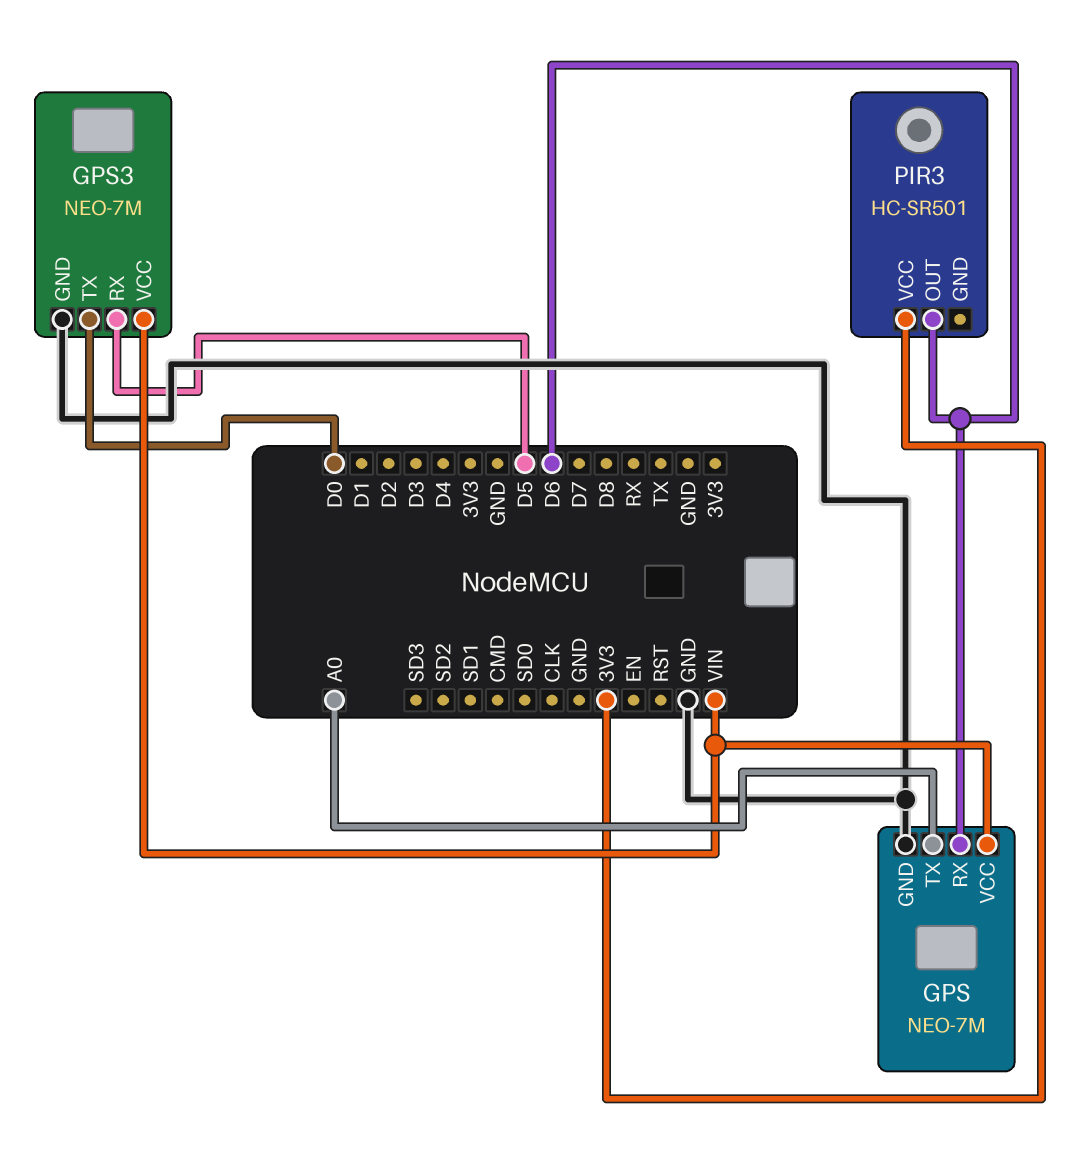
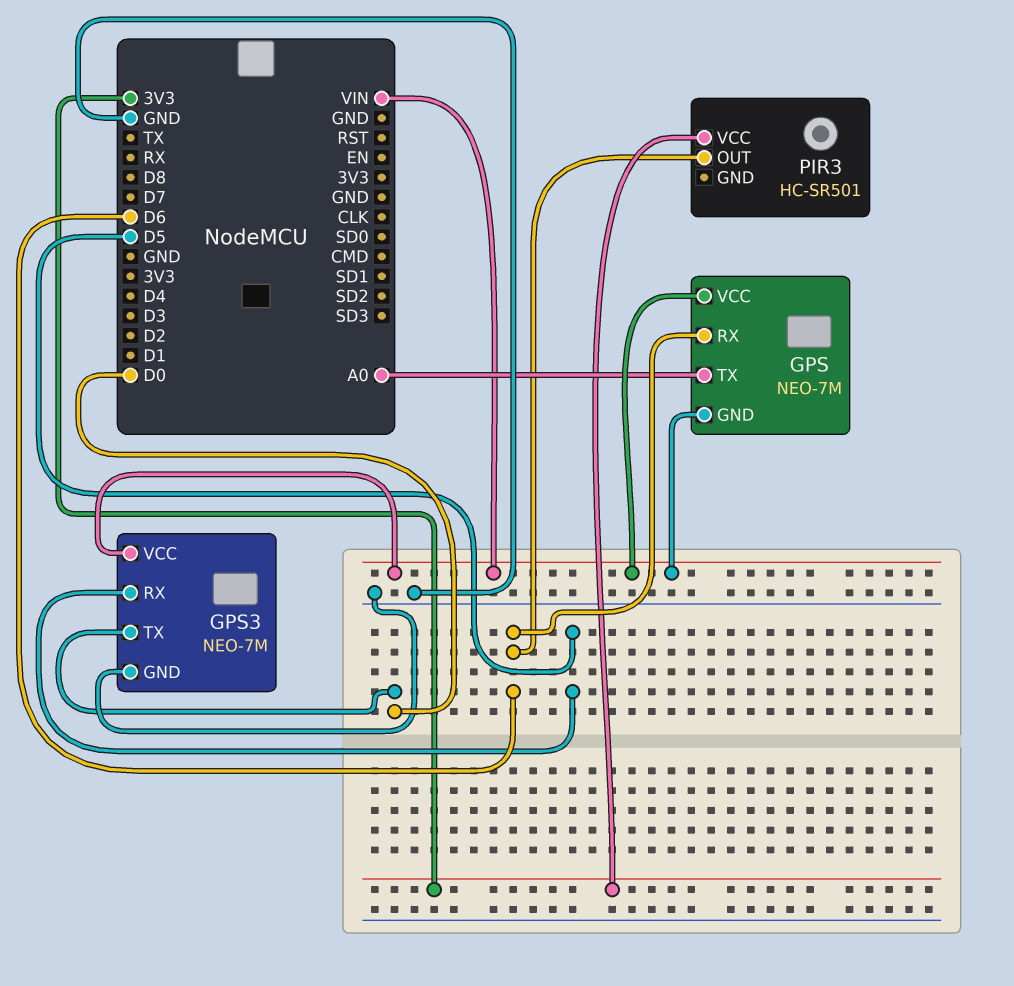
GPS pin GND: GND -> VIN

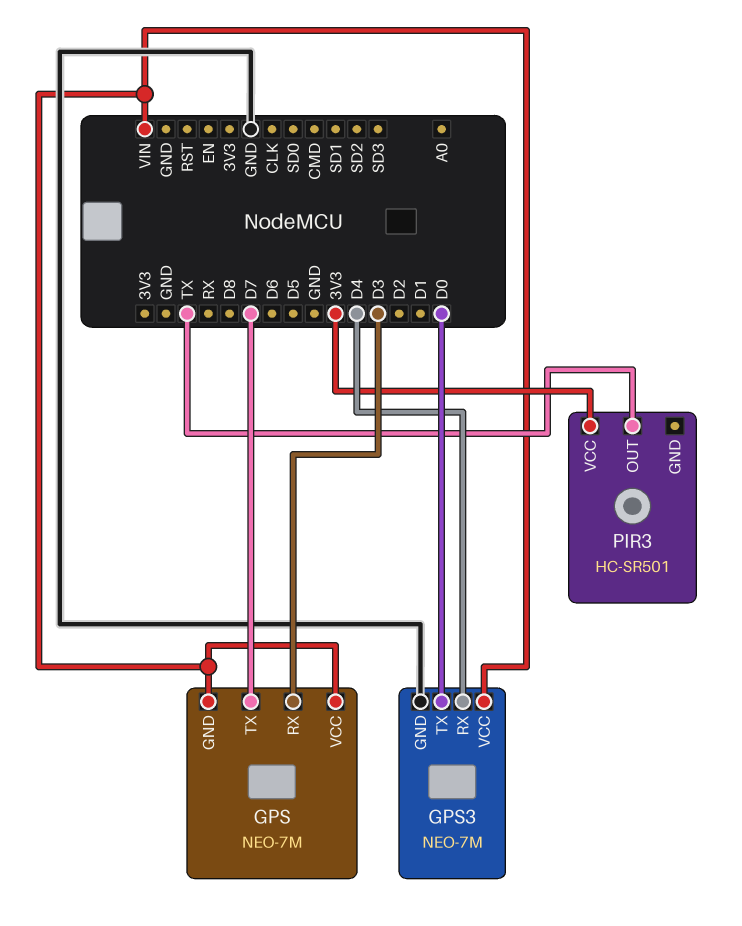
GPS pin RX: D6 -> D3
GPS pin TX: A0 -> D7
GPS3 pin RX: D5 -> D4
PIR3 pin OUT: D6 -> TX

